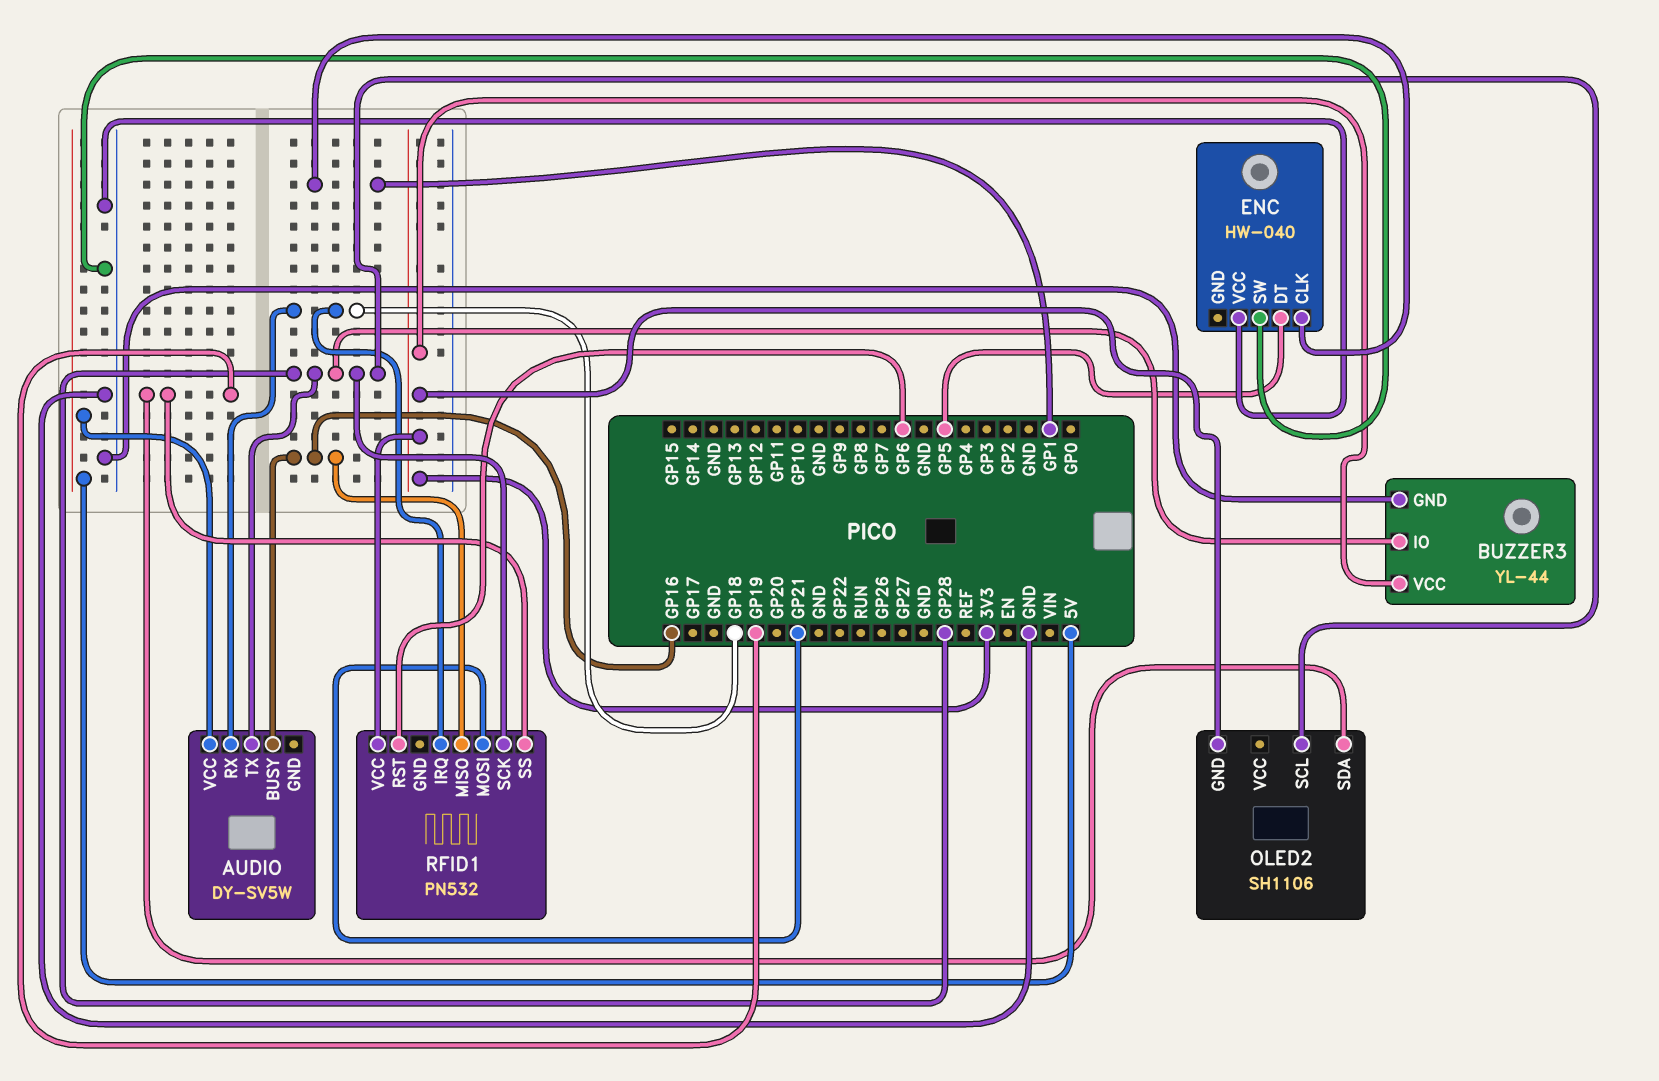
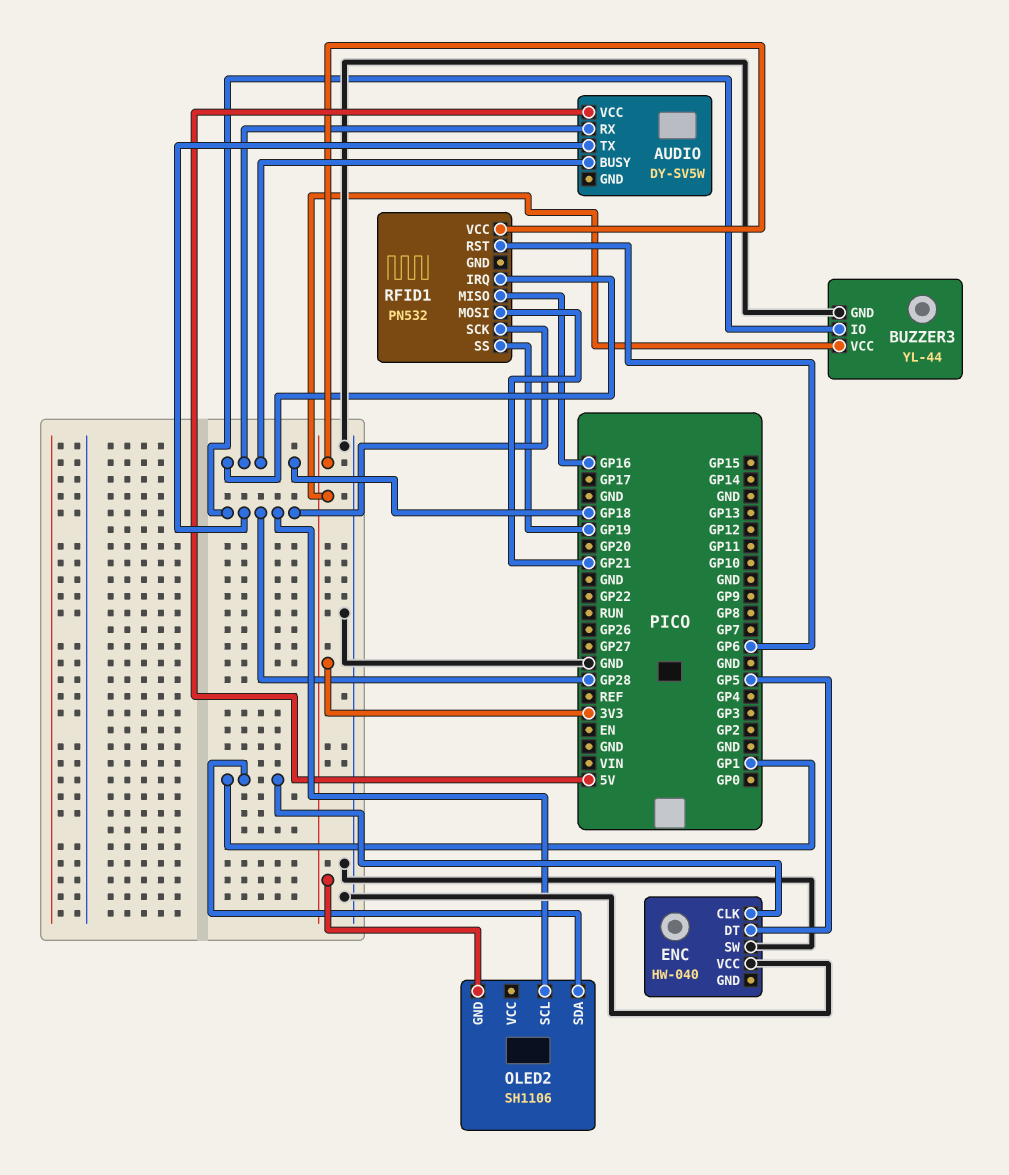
AUDIO pin BUSY: GP16 -> GP18
OLED2 pin SDA: GP19 -> GP1

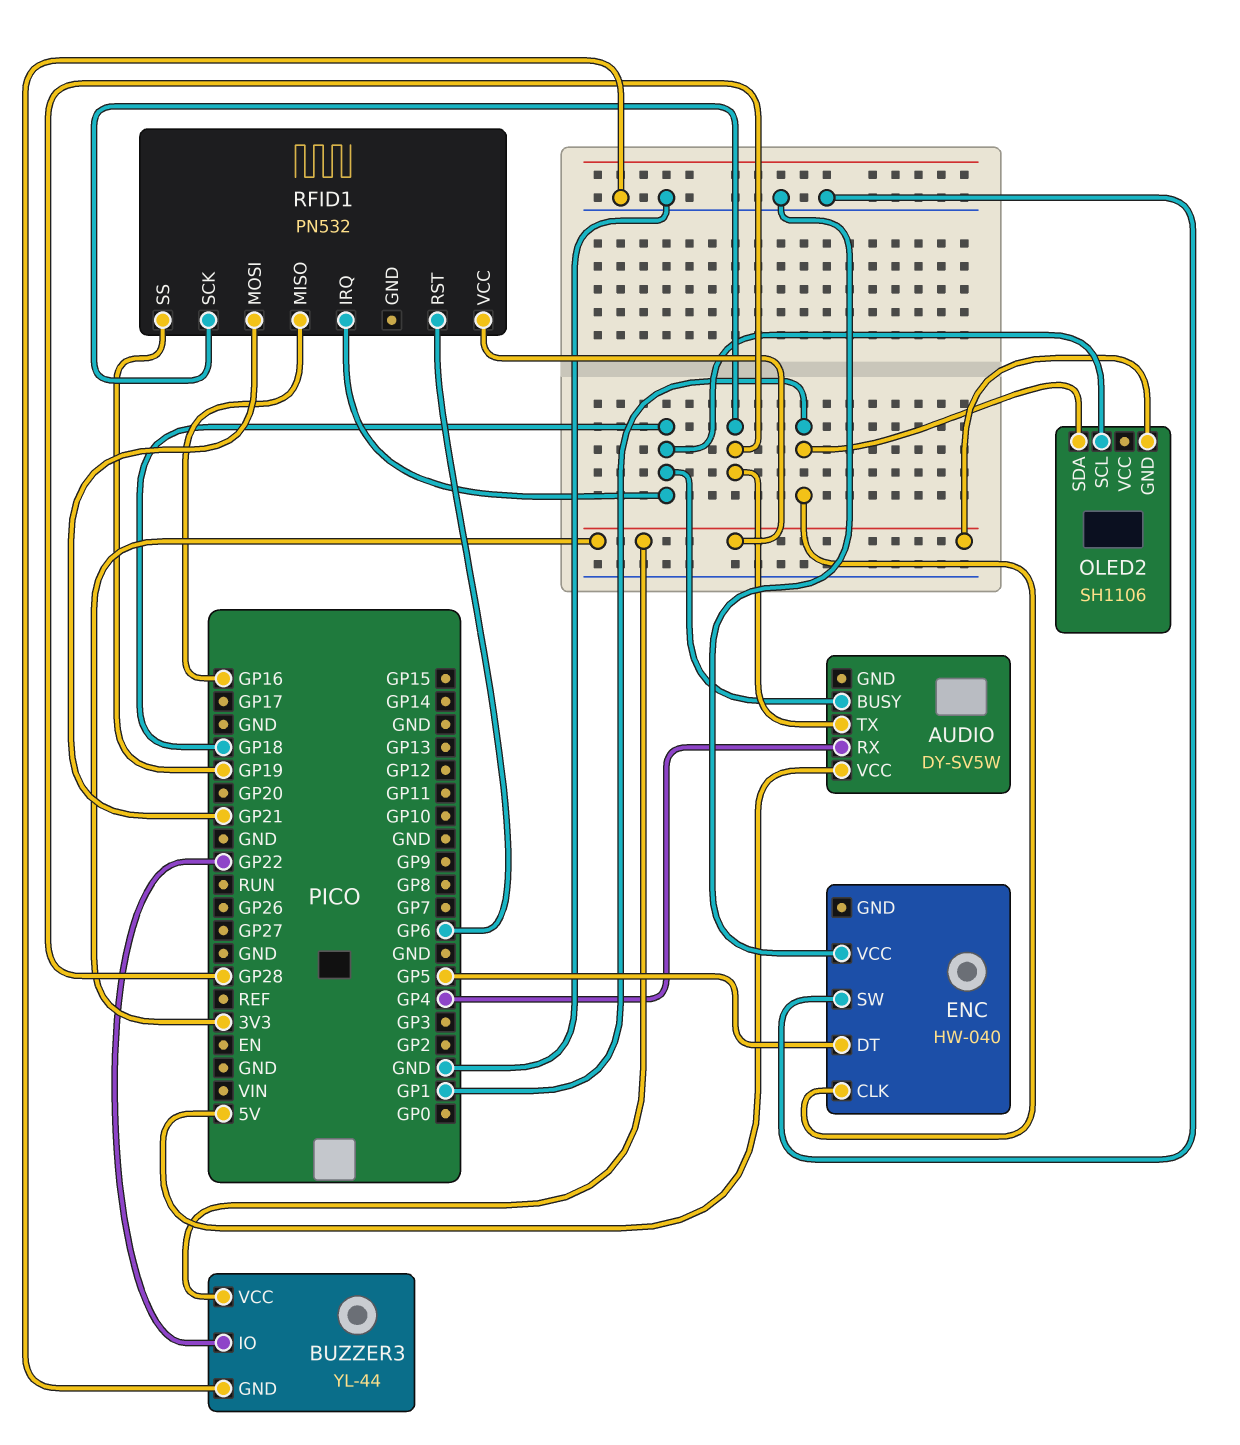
AUDIO pin RX: GP18 -> GP4
BUZZER3 pin IO: GP28 -> GP22
OLED2 pin SCL: GP28 -> GP18

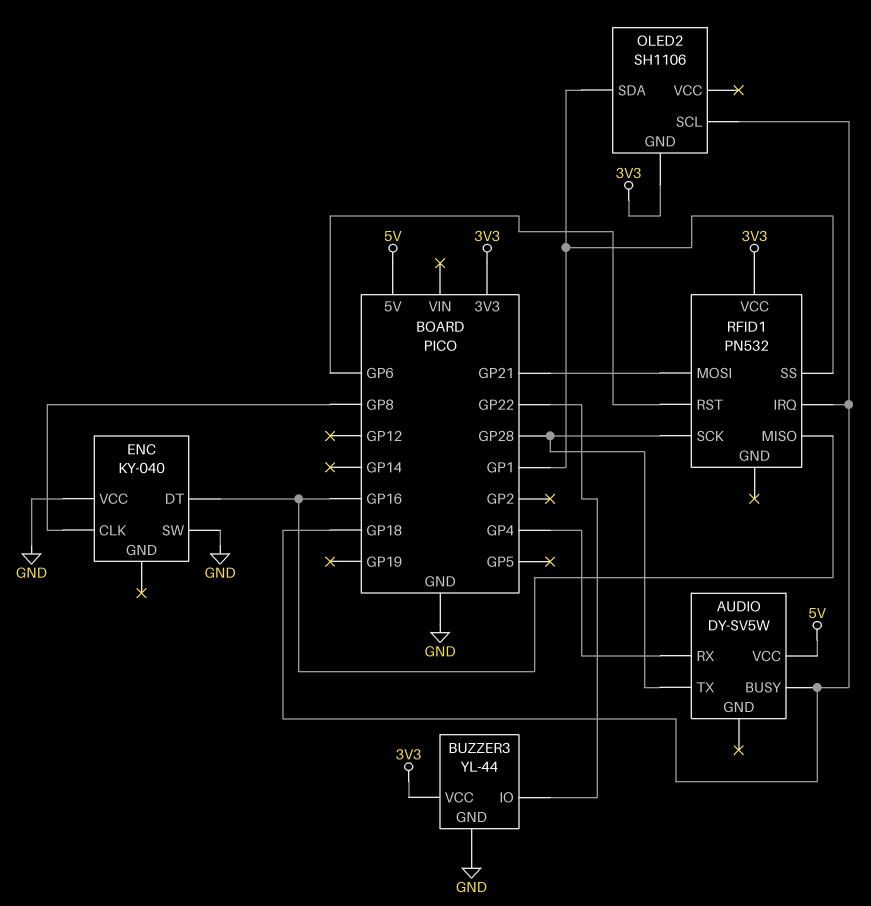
ENC: HW-040 -> KY-040
ENC pin CLK: GP1 -> GP8
ENC pin DT: GP5 -> GP16
RFID1 pin SS: GP19 -> GP1

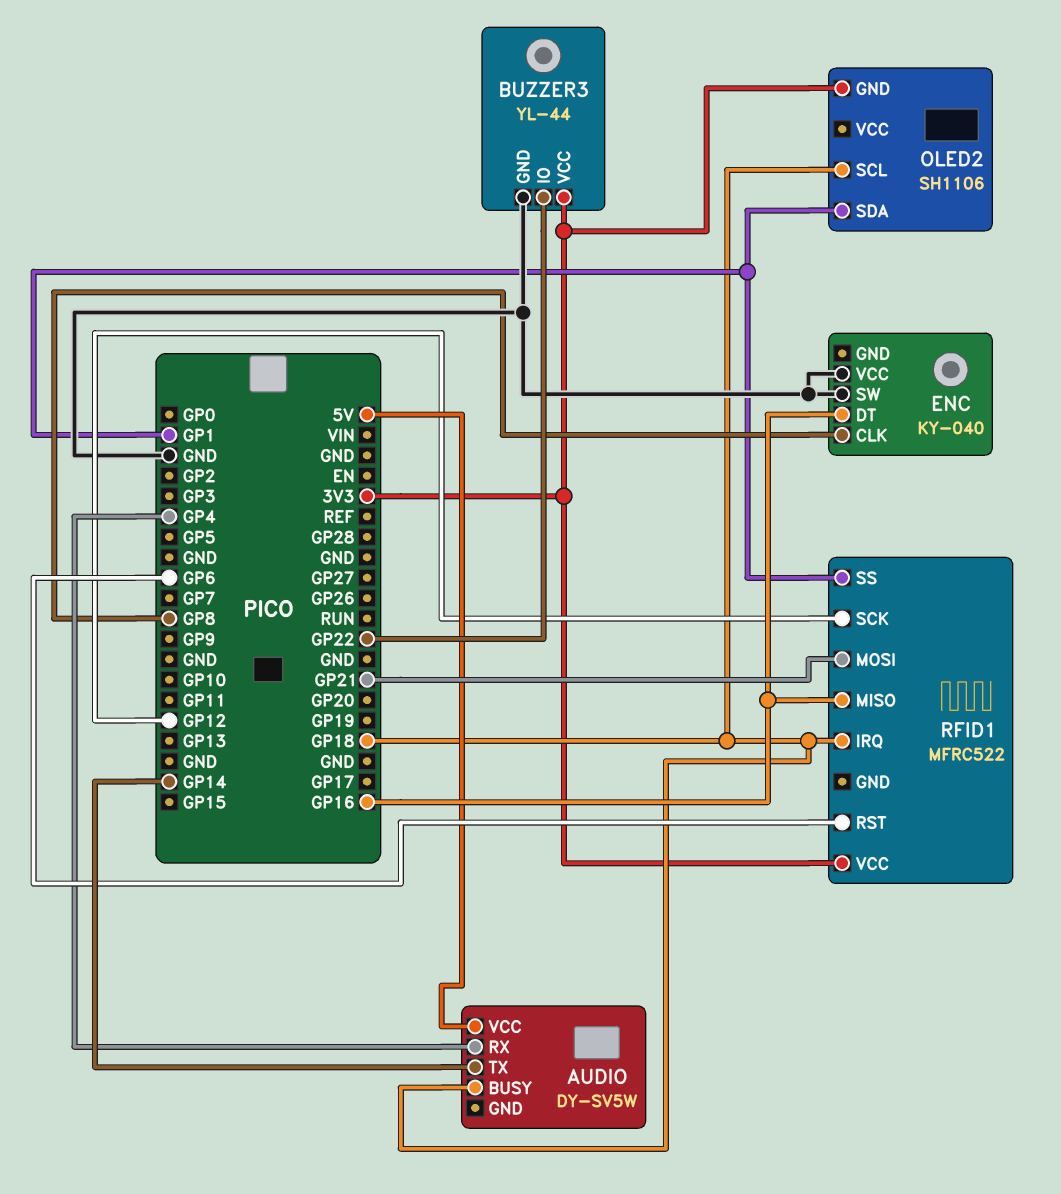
AUDIO pin TX: GP28 -> GP14
RFID1: PN532 -> MFRC522
RFID1 pin SCK: GP28 -> GP12

